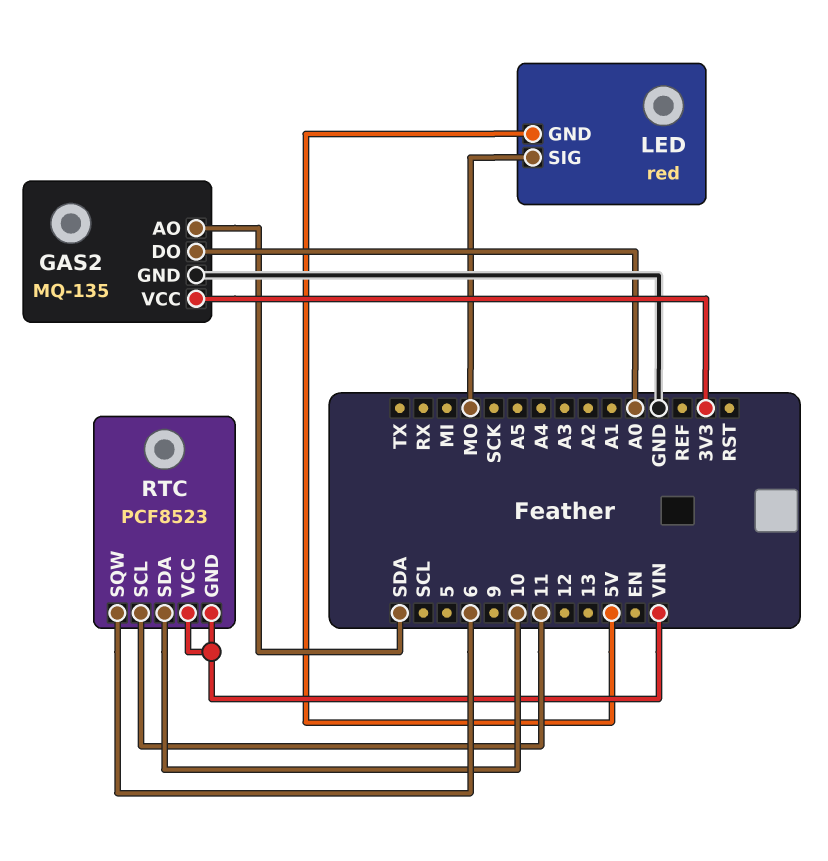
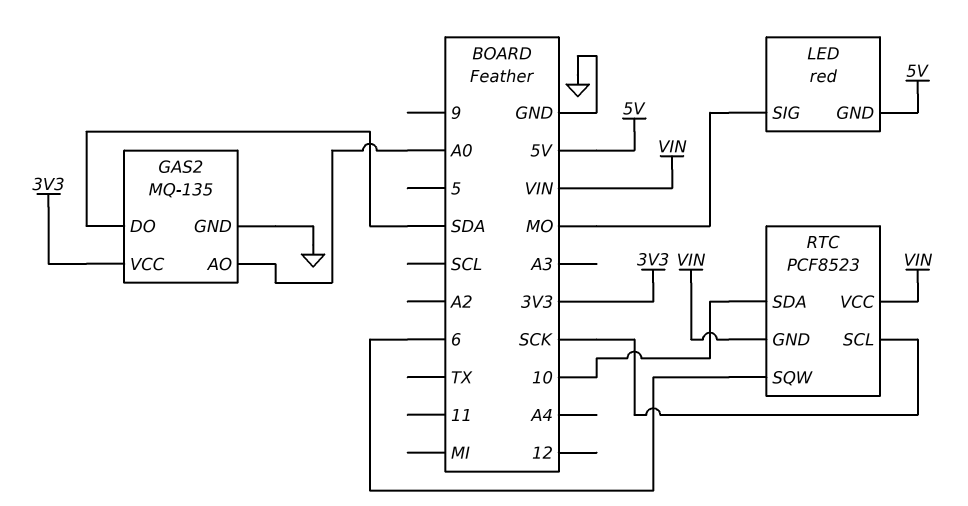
GAS2 pin AO: SDA -> A0
GAS2 pin DO: A0 -> SDA
RTC pin SCL: 11 -> SCK

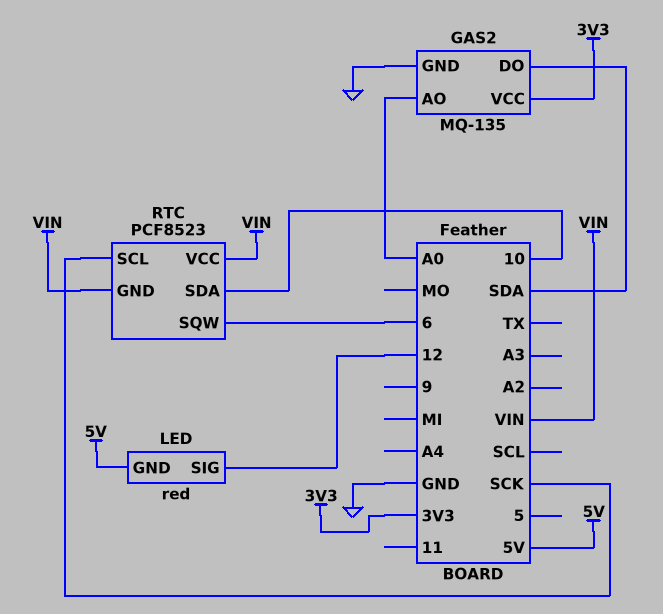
LED pin SIG: MO -> 12

